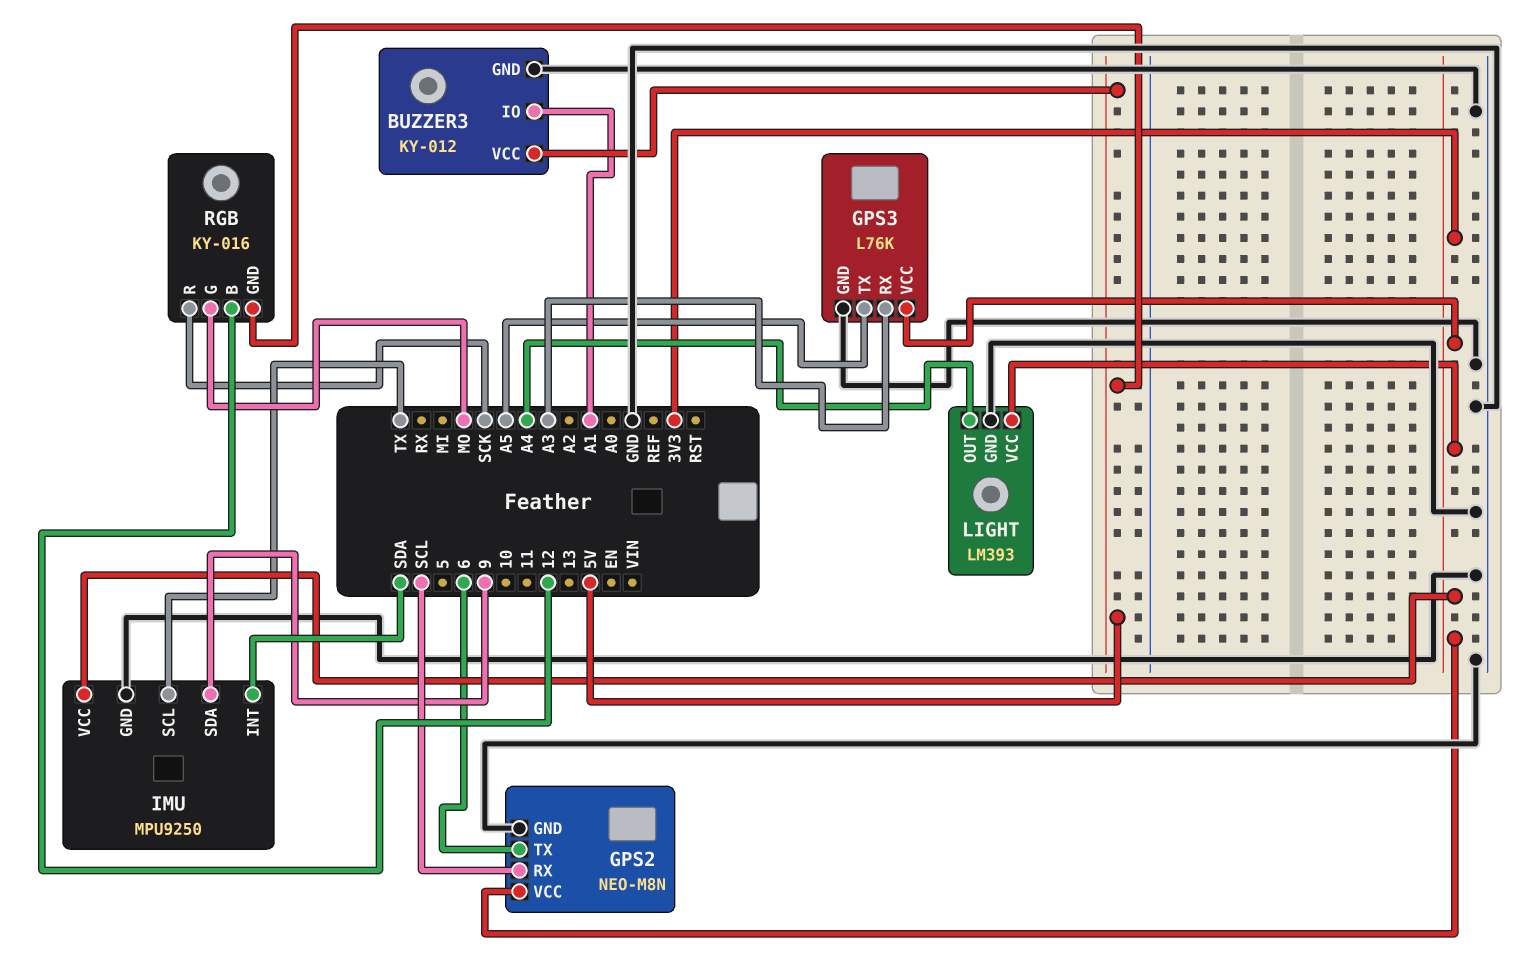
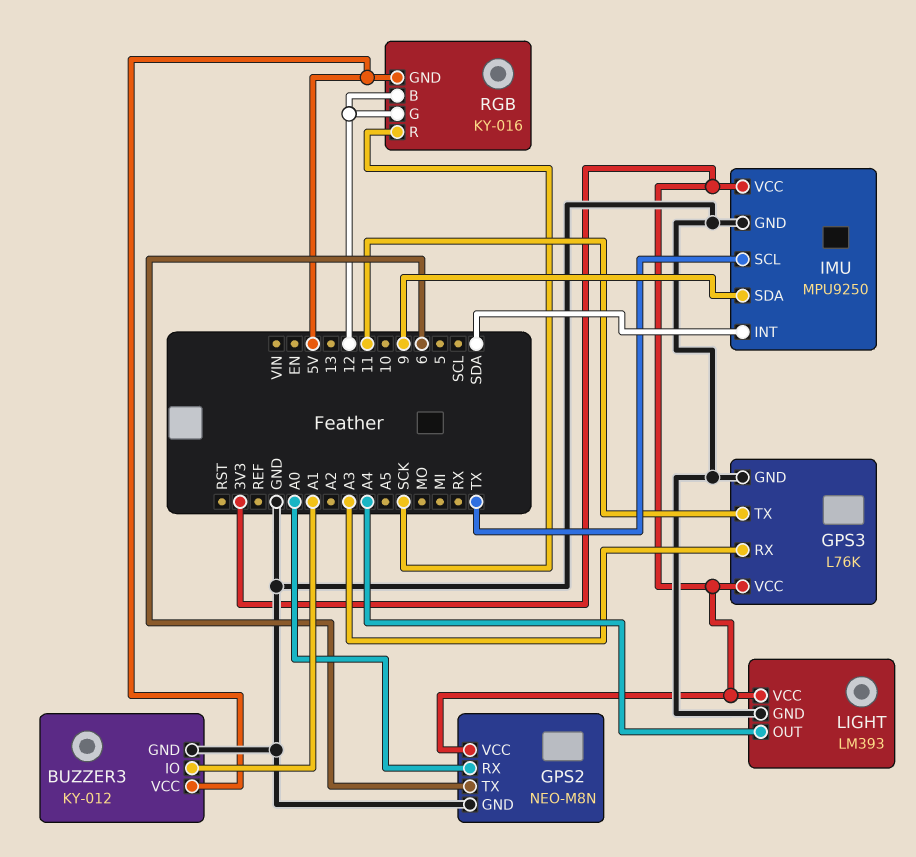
GPS2 pin RX: SCL -> A0
GPS3 pin TX: A5 -> 11
RGB pin G: MO -> 12

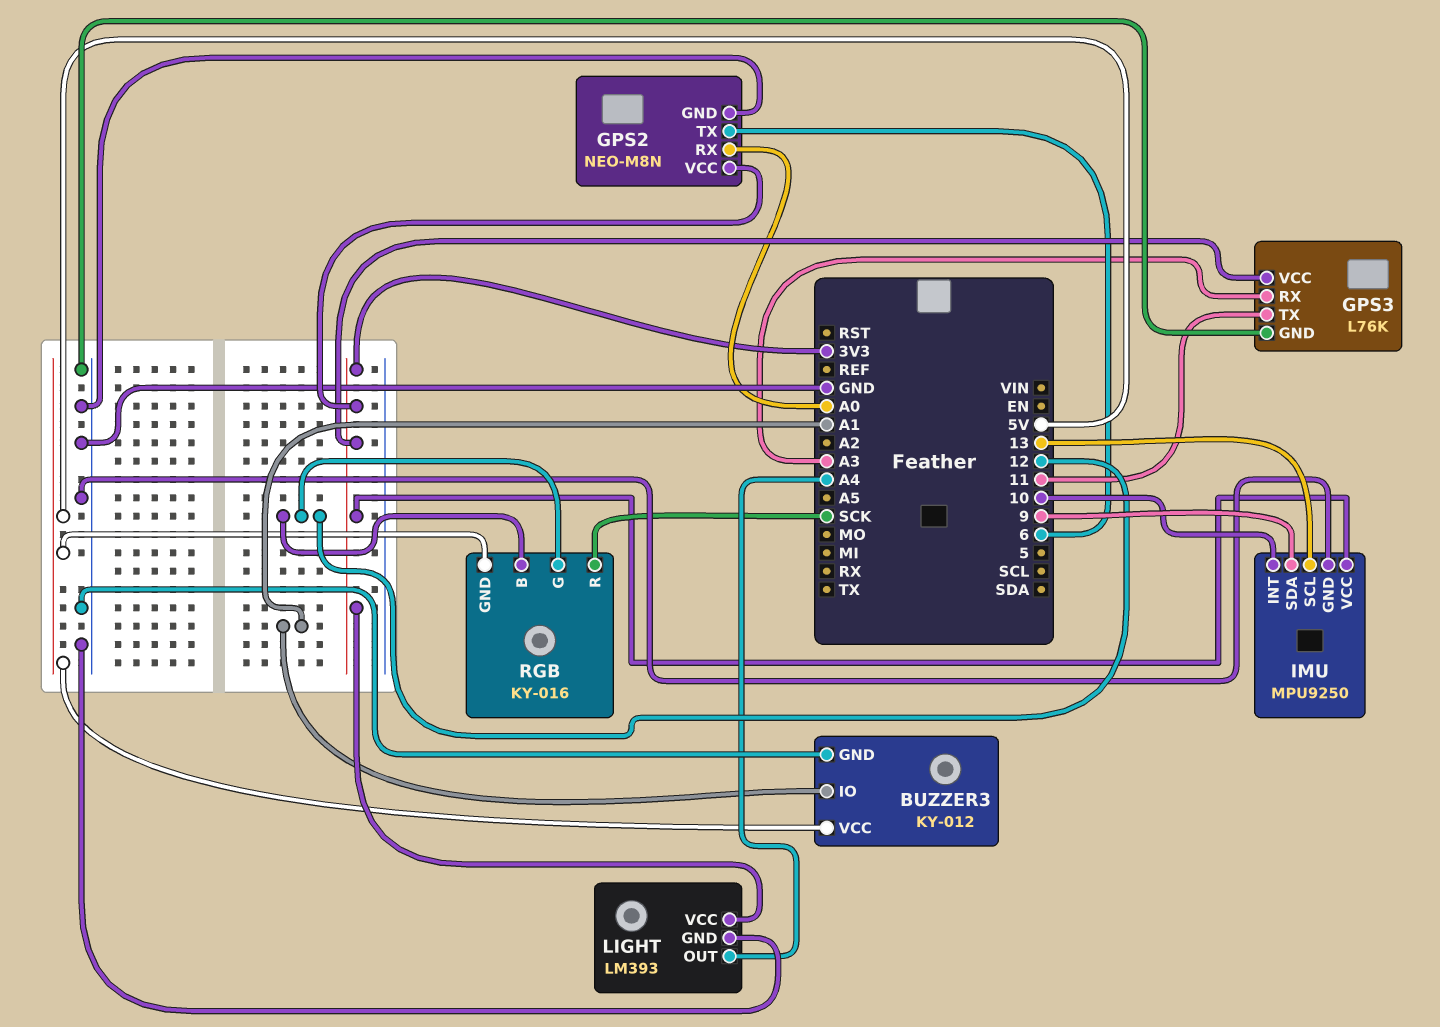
IMU pin INT: SDA -> 10
IMU pin SCL: TX -> 13

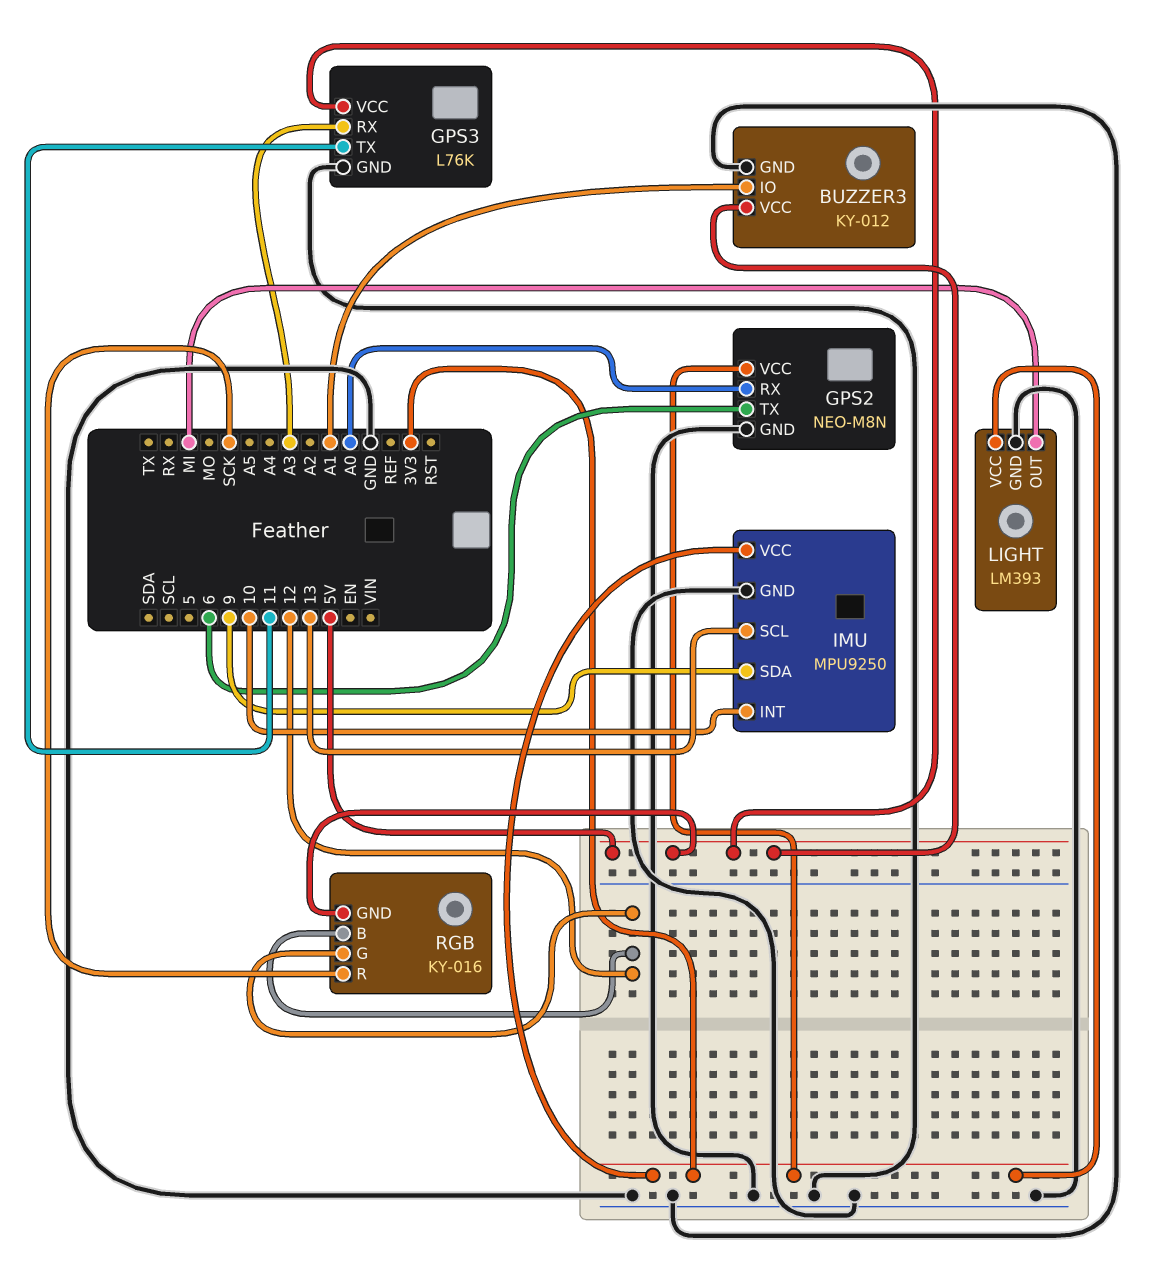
GPS3 pin VCC: 3V3 -> 5V
LIGHT pin OUT: A4 -> MI

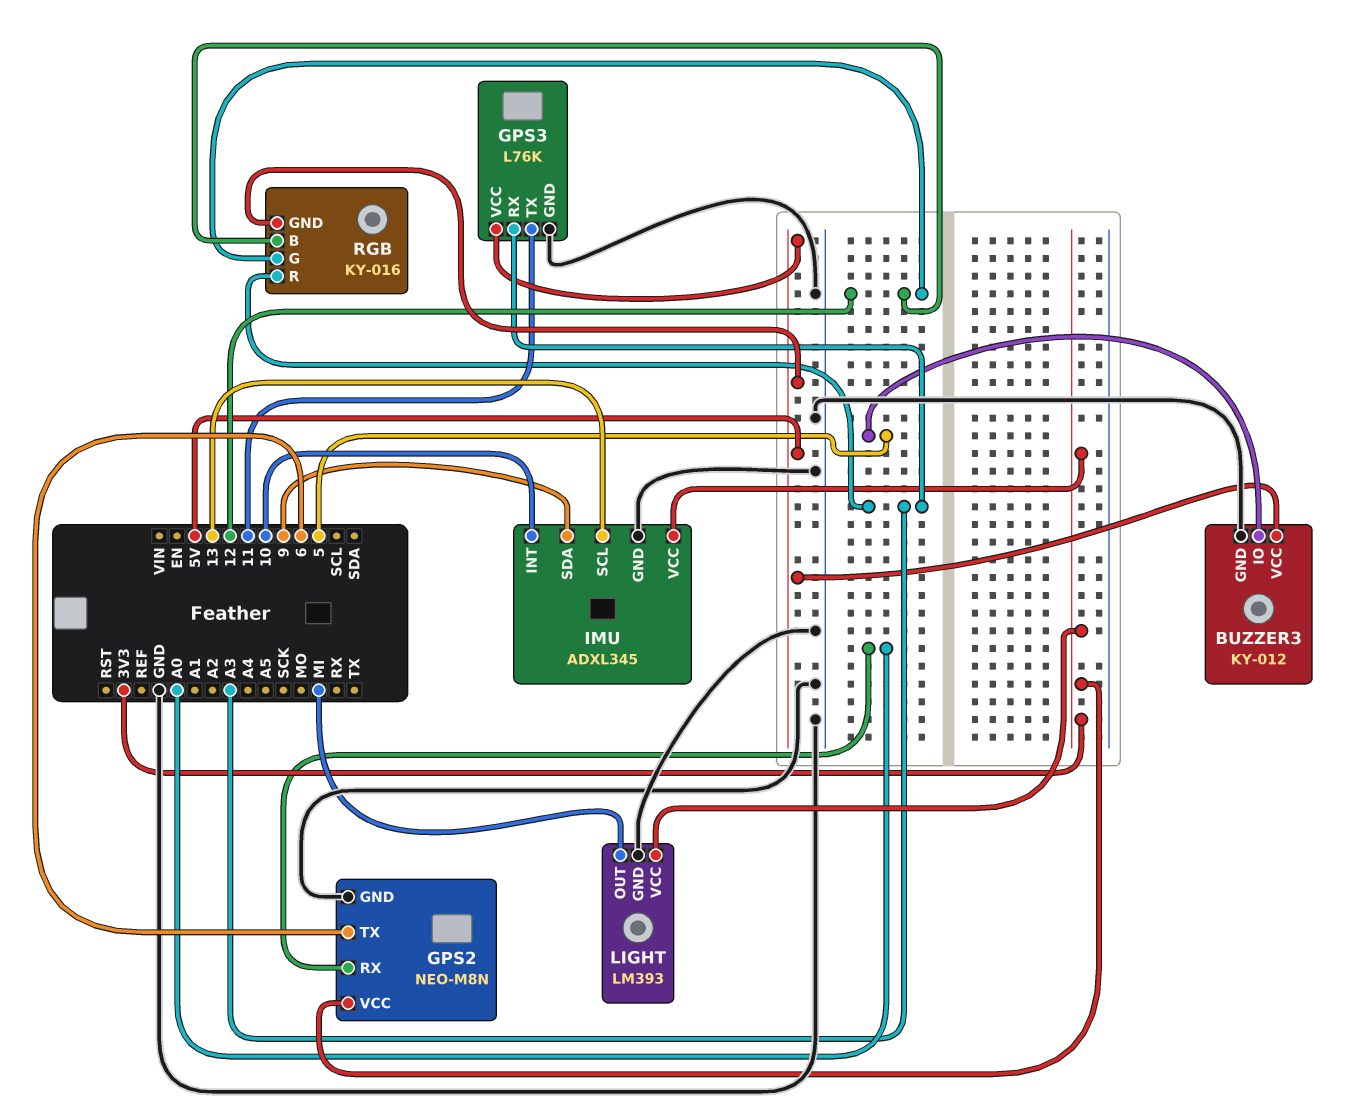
BUZZER3 pin IO: A1 -> 5
IMU: MPU9250 -> ADXL345
RGB pin R: SCK -> A3

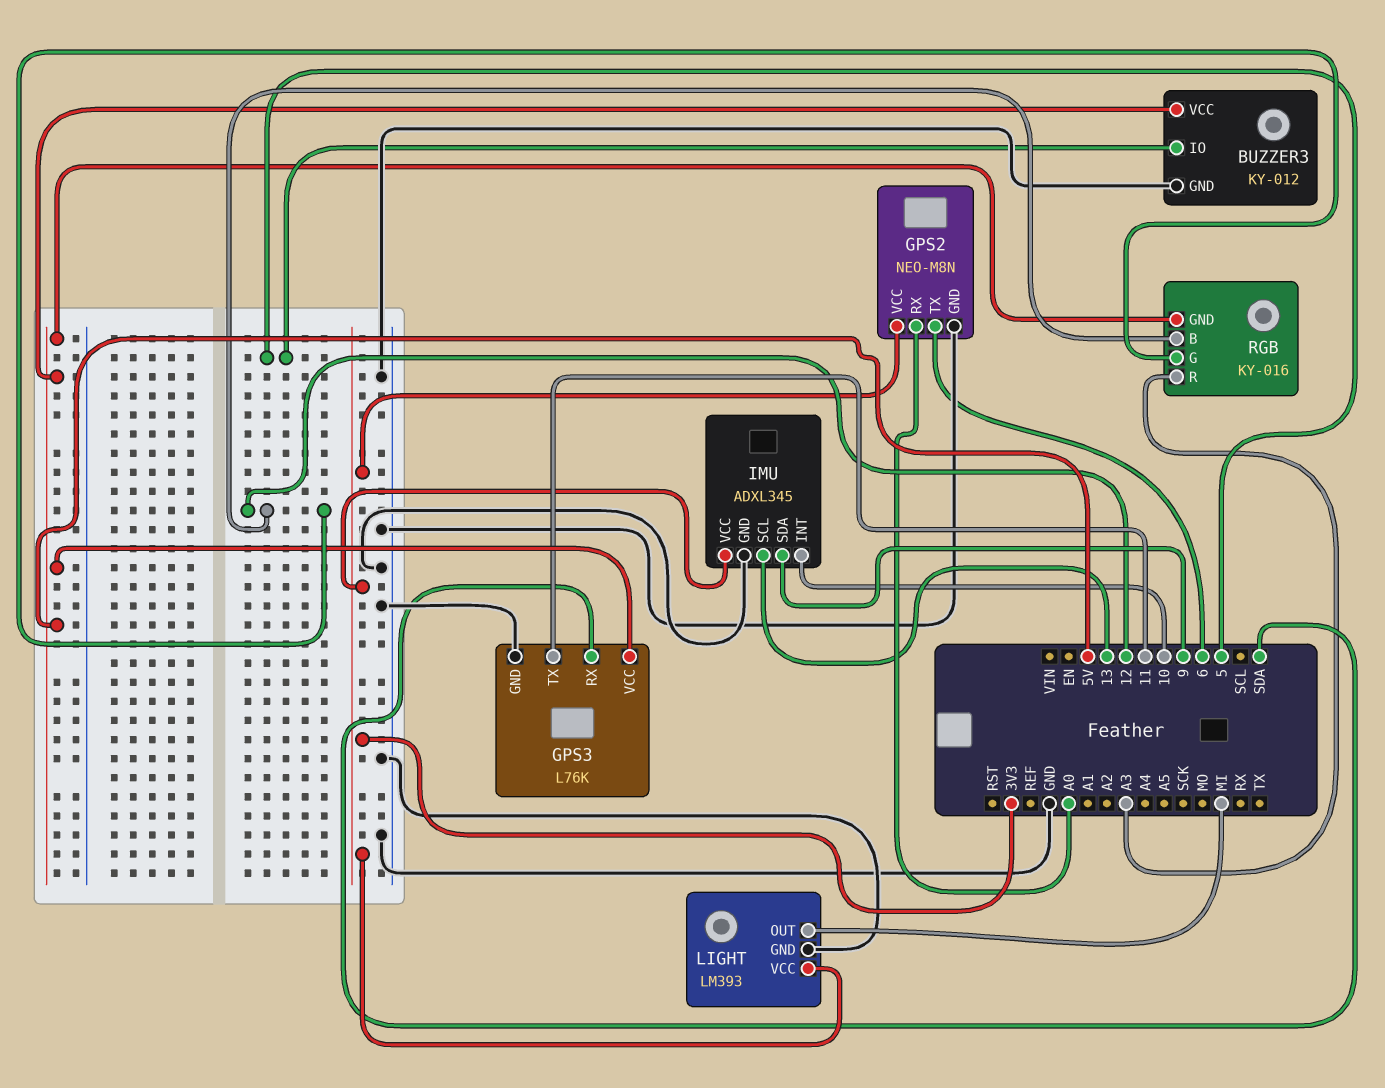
GPS3 pin RX: A3 -> SDA

